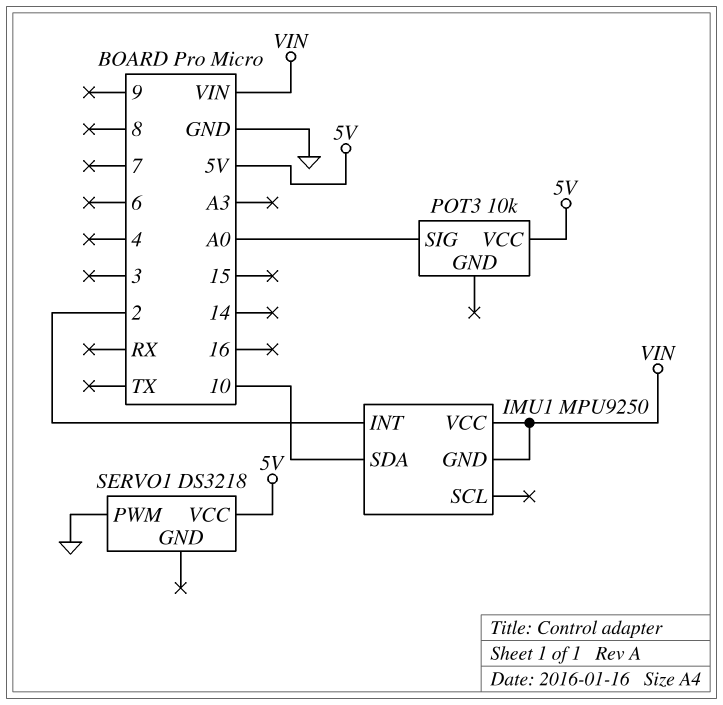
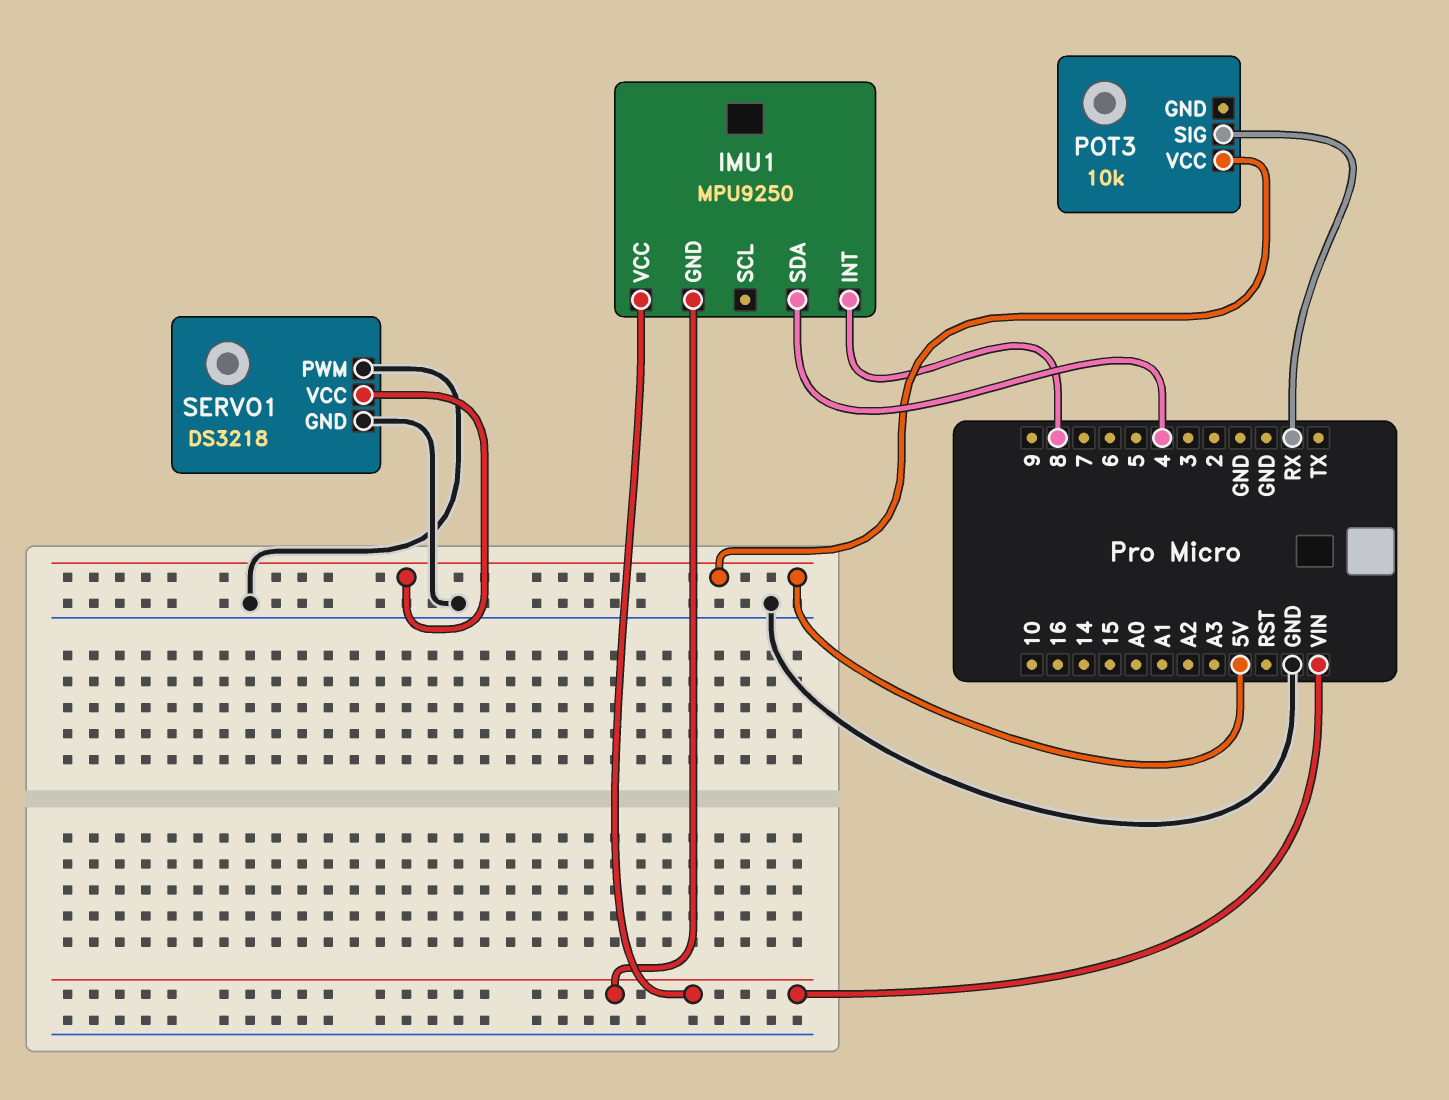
IMU1 pin INT: 2 -> 8
IMU1 pin SDA: 10 -> 4
POT3 pin SIG: A0 -> RX
SERVO1 pin GND: none -> GND

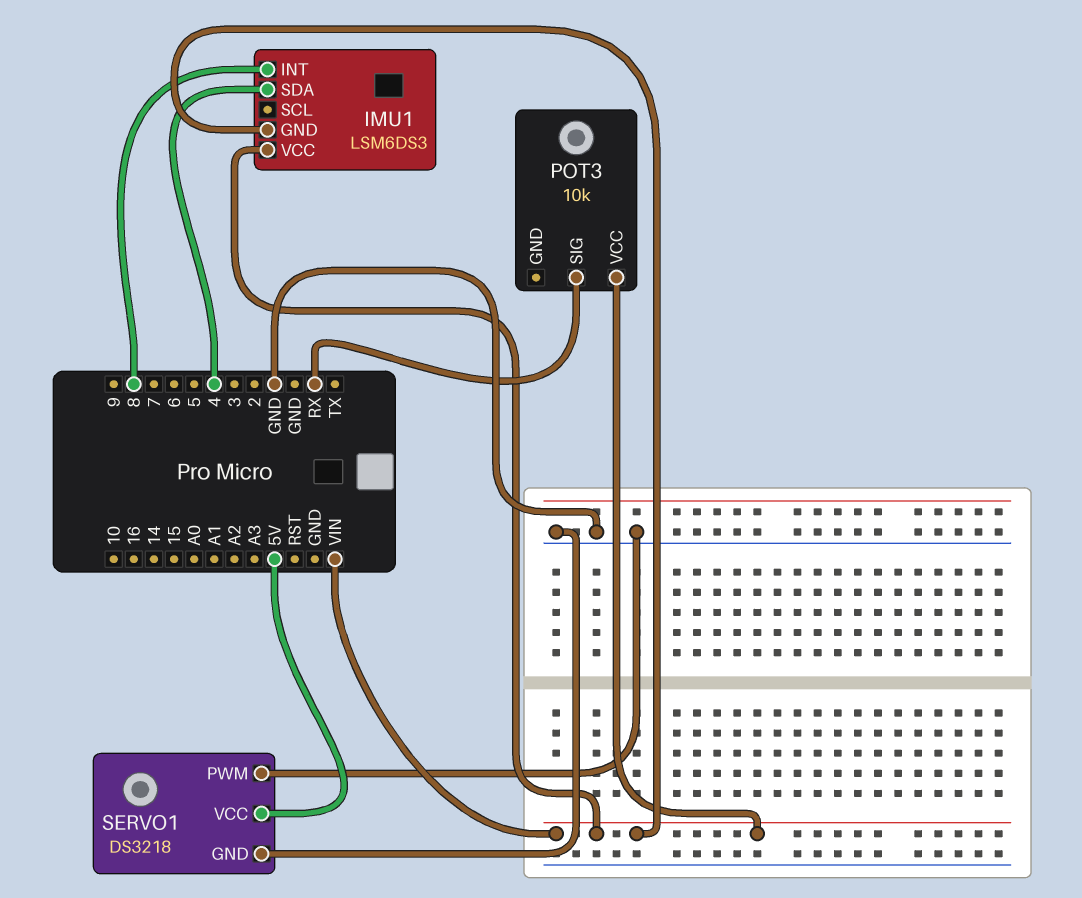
IMU1: MPU9250 -> LSM6DS3
POT3 pin VCC: 5V -> VIN

